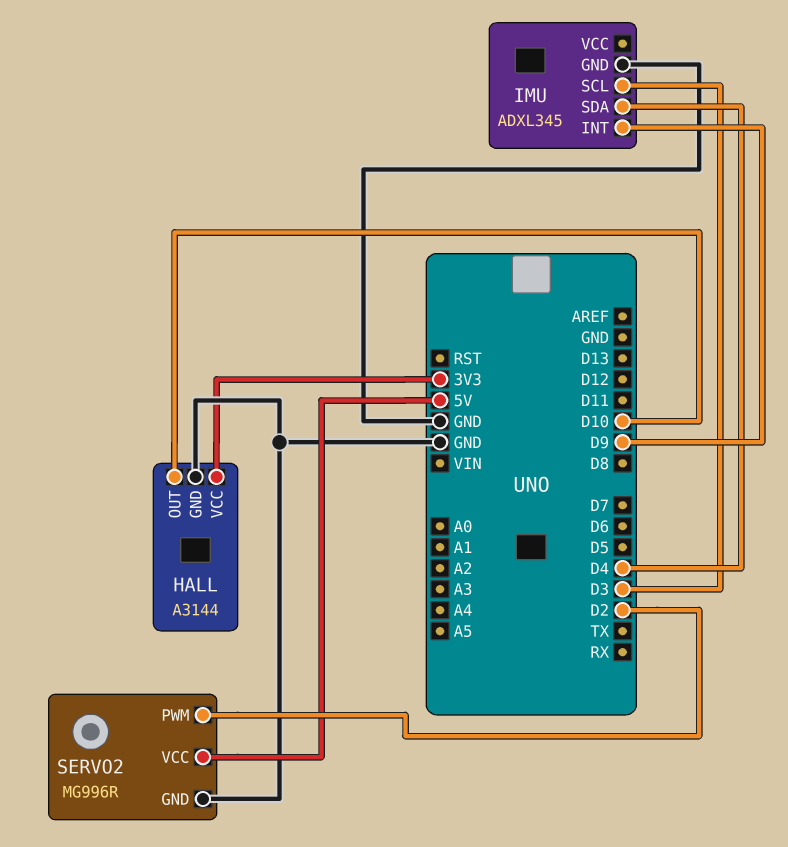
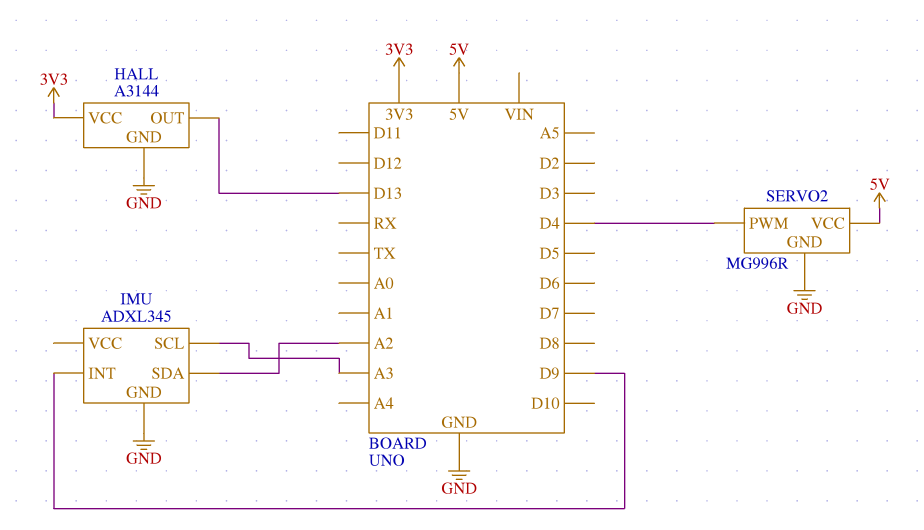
HALL pin OUT: D10 -> D13
IMU pin SCL: D3 -> A3
IMU pin SDA: D4 -> A2
SERVO2 pin PWM: D2 -> D4

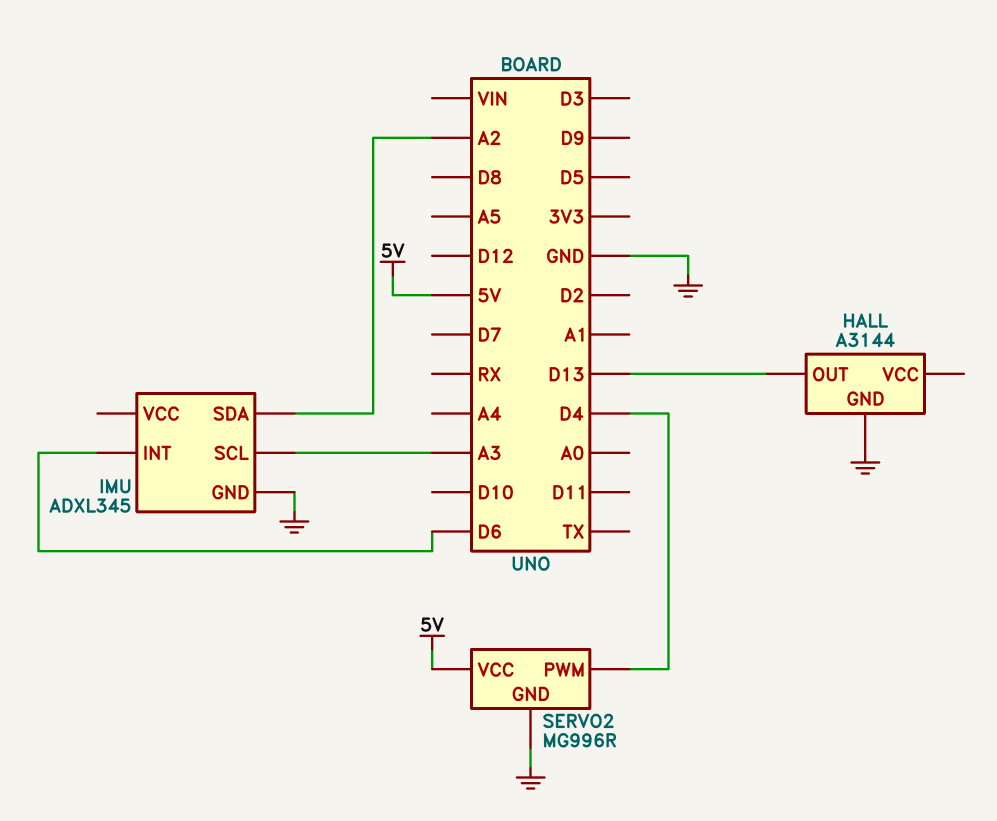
HALL pin VCC: 3V3 -> none
IMU pin INT: D9 -> D6

